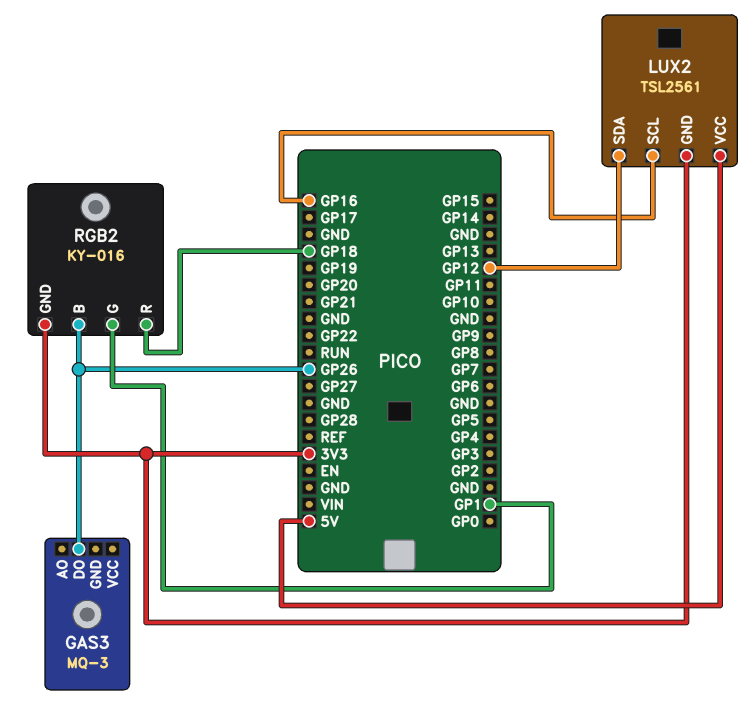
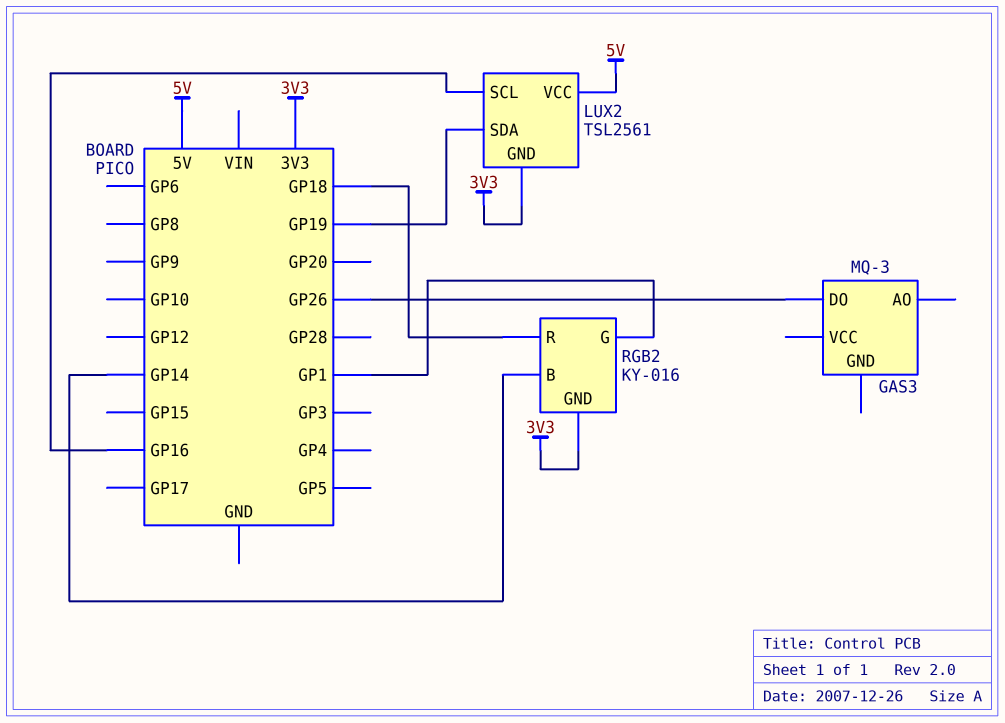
LUX2 pin SDA: GP12 -> GP19
RGB2 pin B: GP26 -> GP14

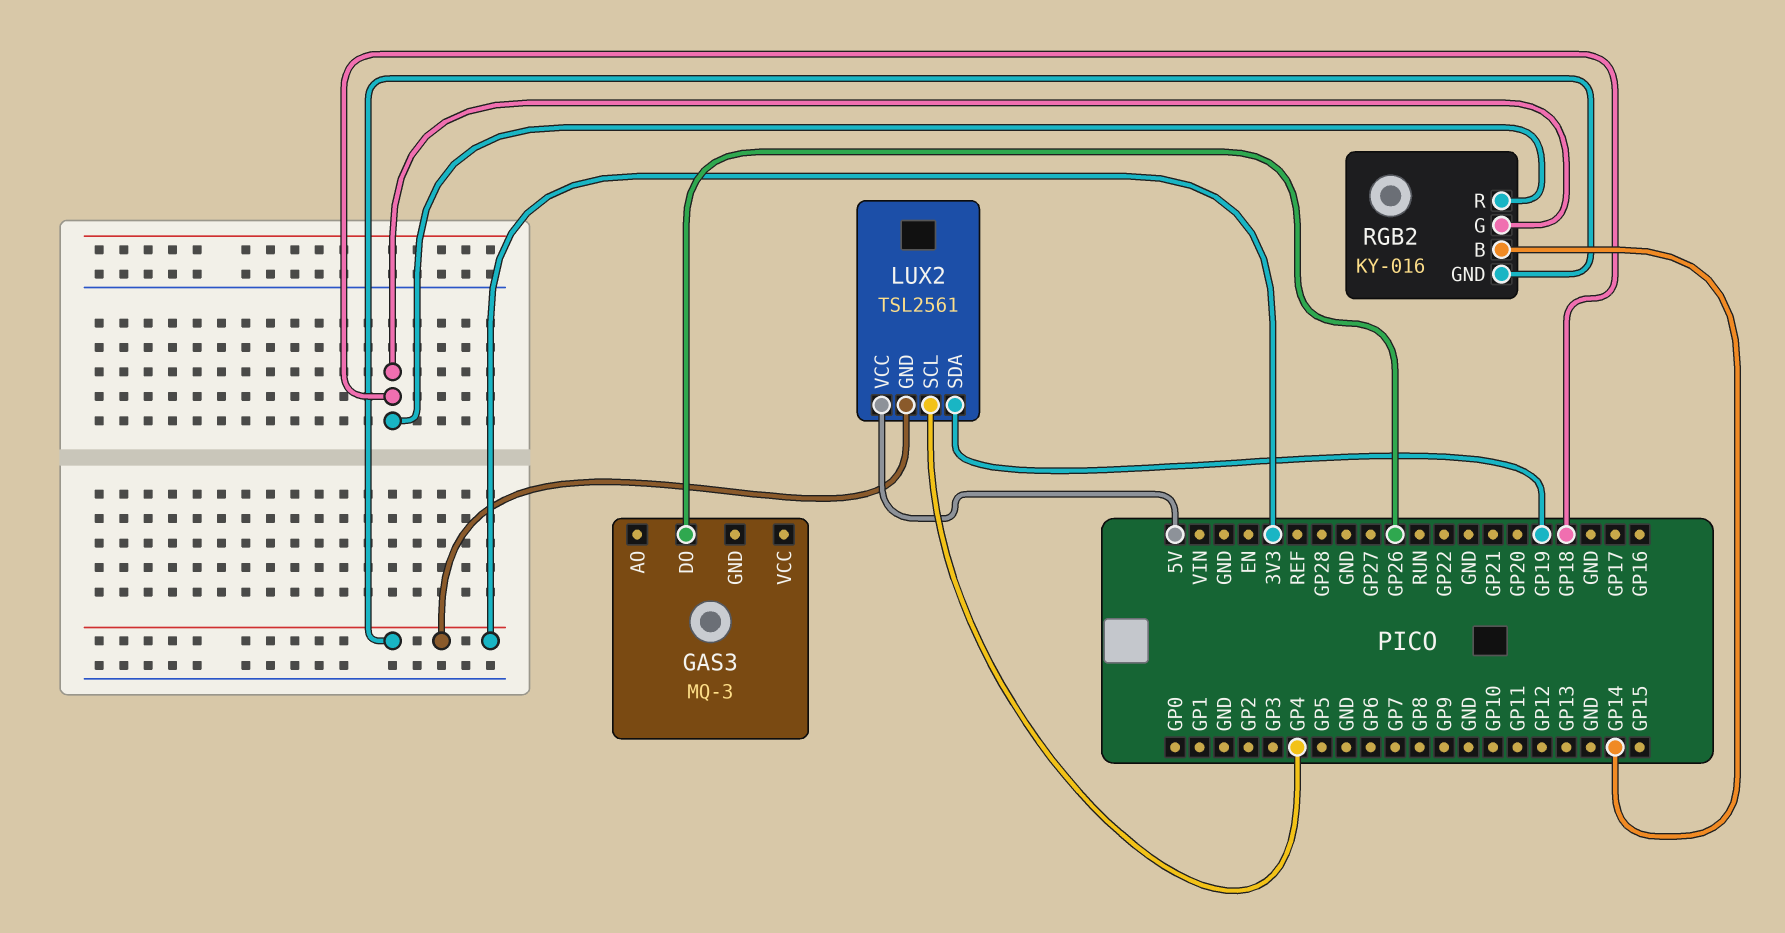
LUX2 pin SCL: GP16 -> GP4
RGB2 pin G: GP1 -> GP18

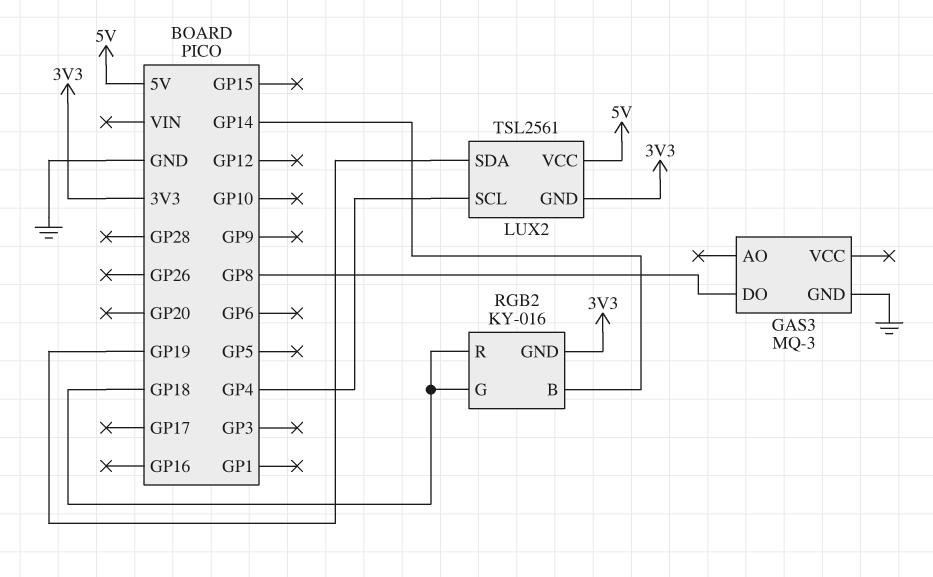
GAS3 pin DO: GP26 -> GP8
GAS3 pin GND: none -> GND

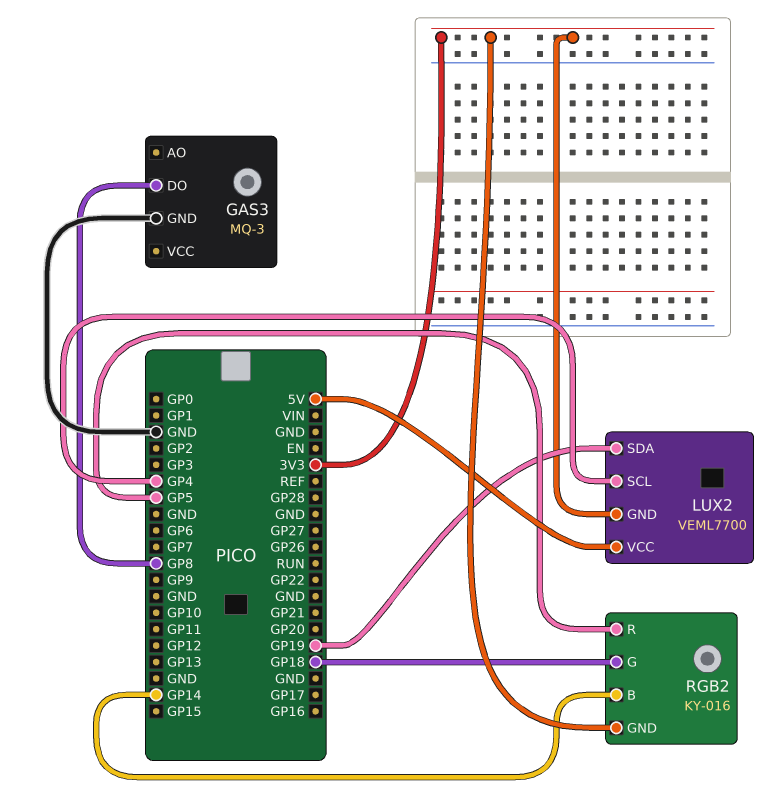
LUX2: TSL2561 -> VEML7700
RGB2 pin R: GP18 -> GP5

